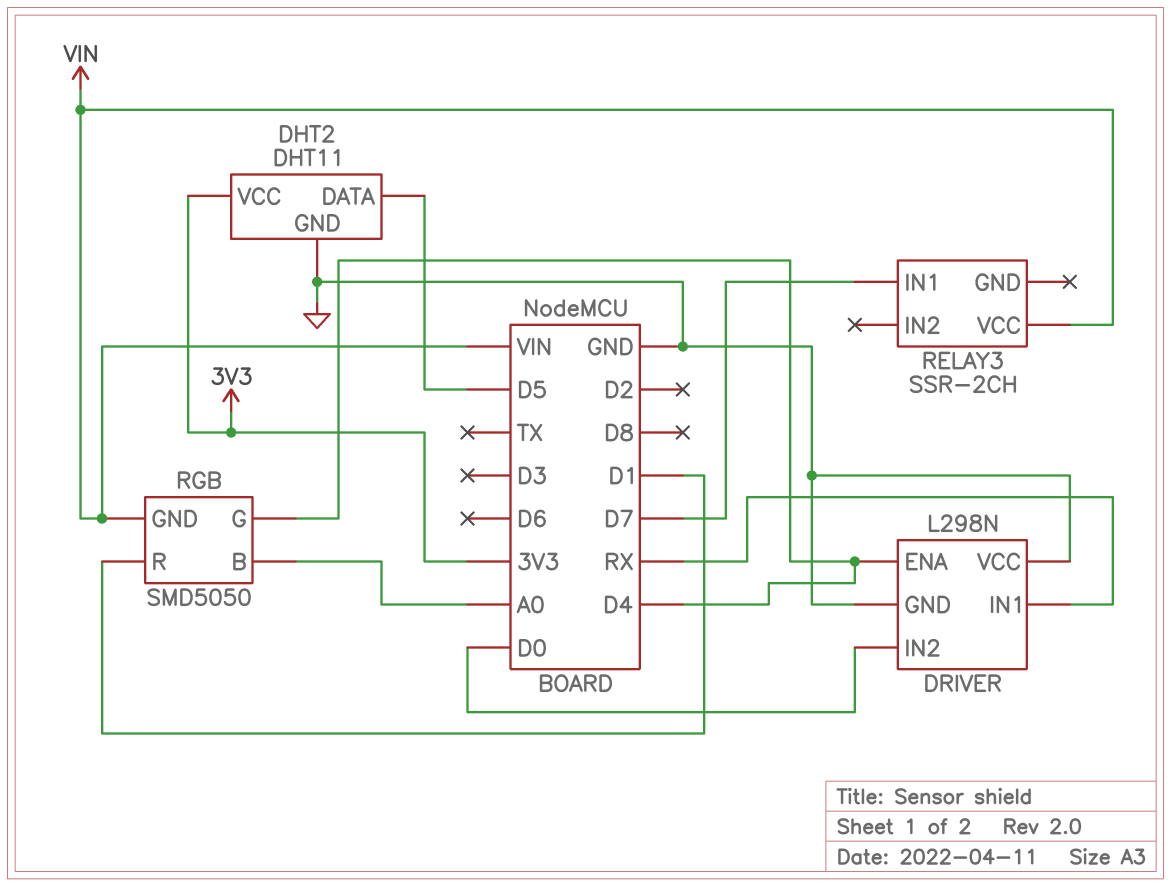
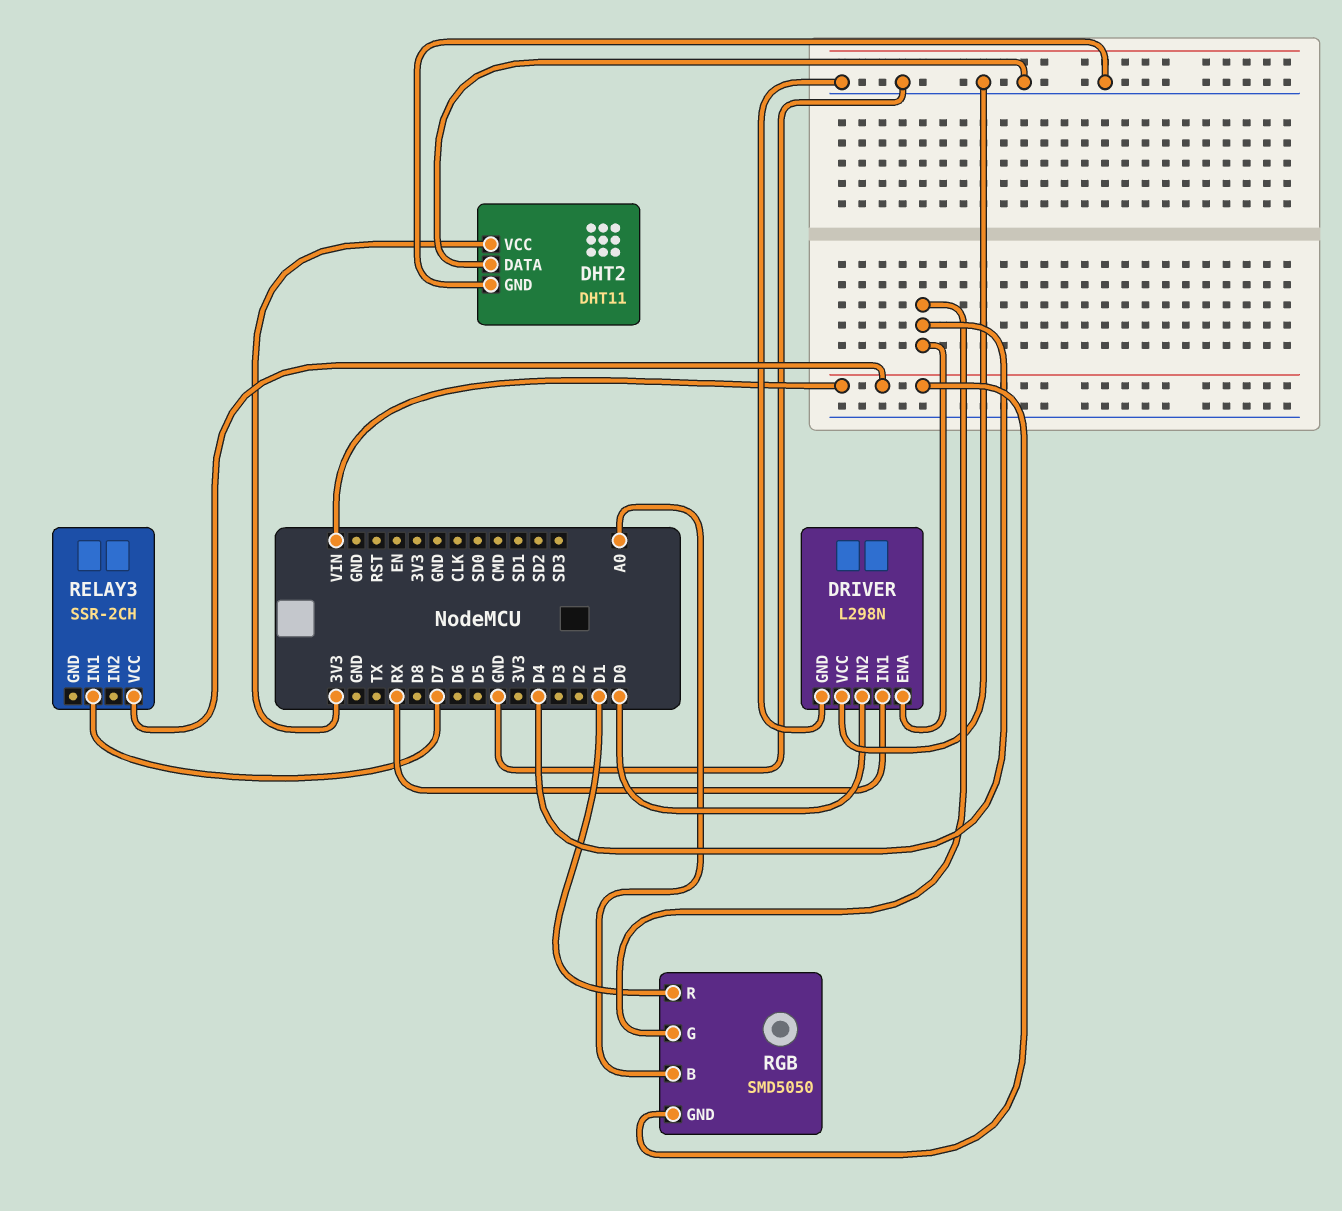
DHT2 pin DATA: D5 -> GND

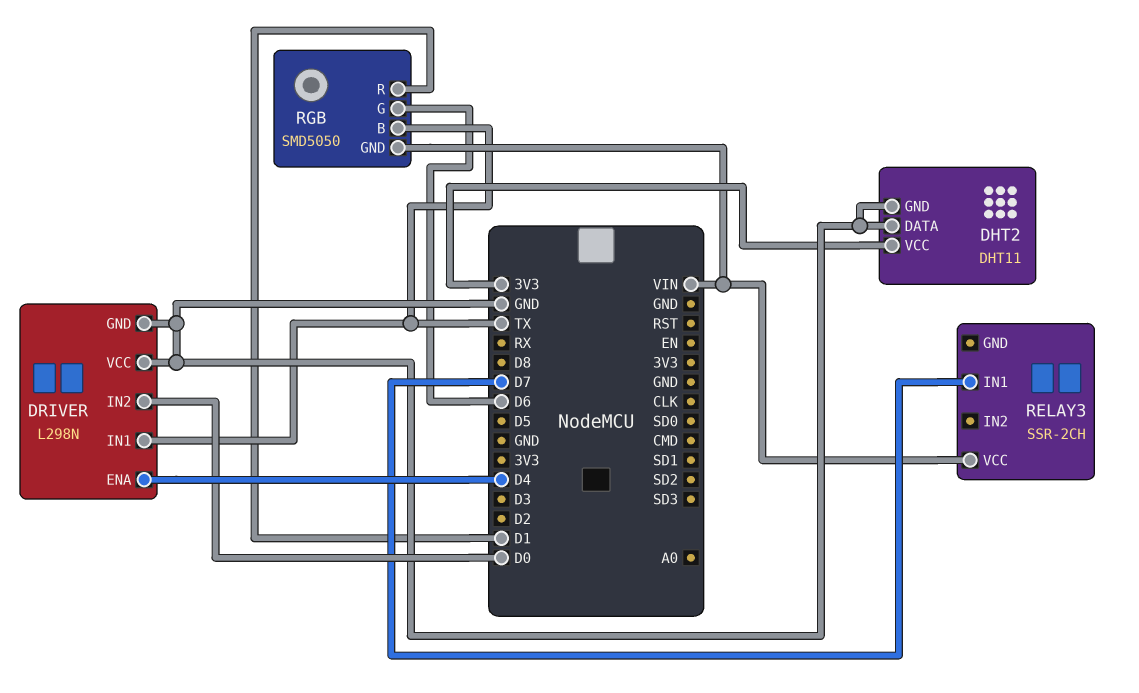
DRIVER pin IN1: RX -> TX
RGB pin B: A0 -> TX
RGB pin G: D4 -> D6

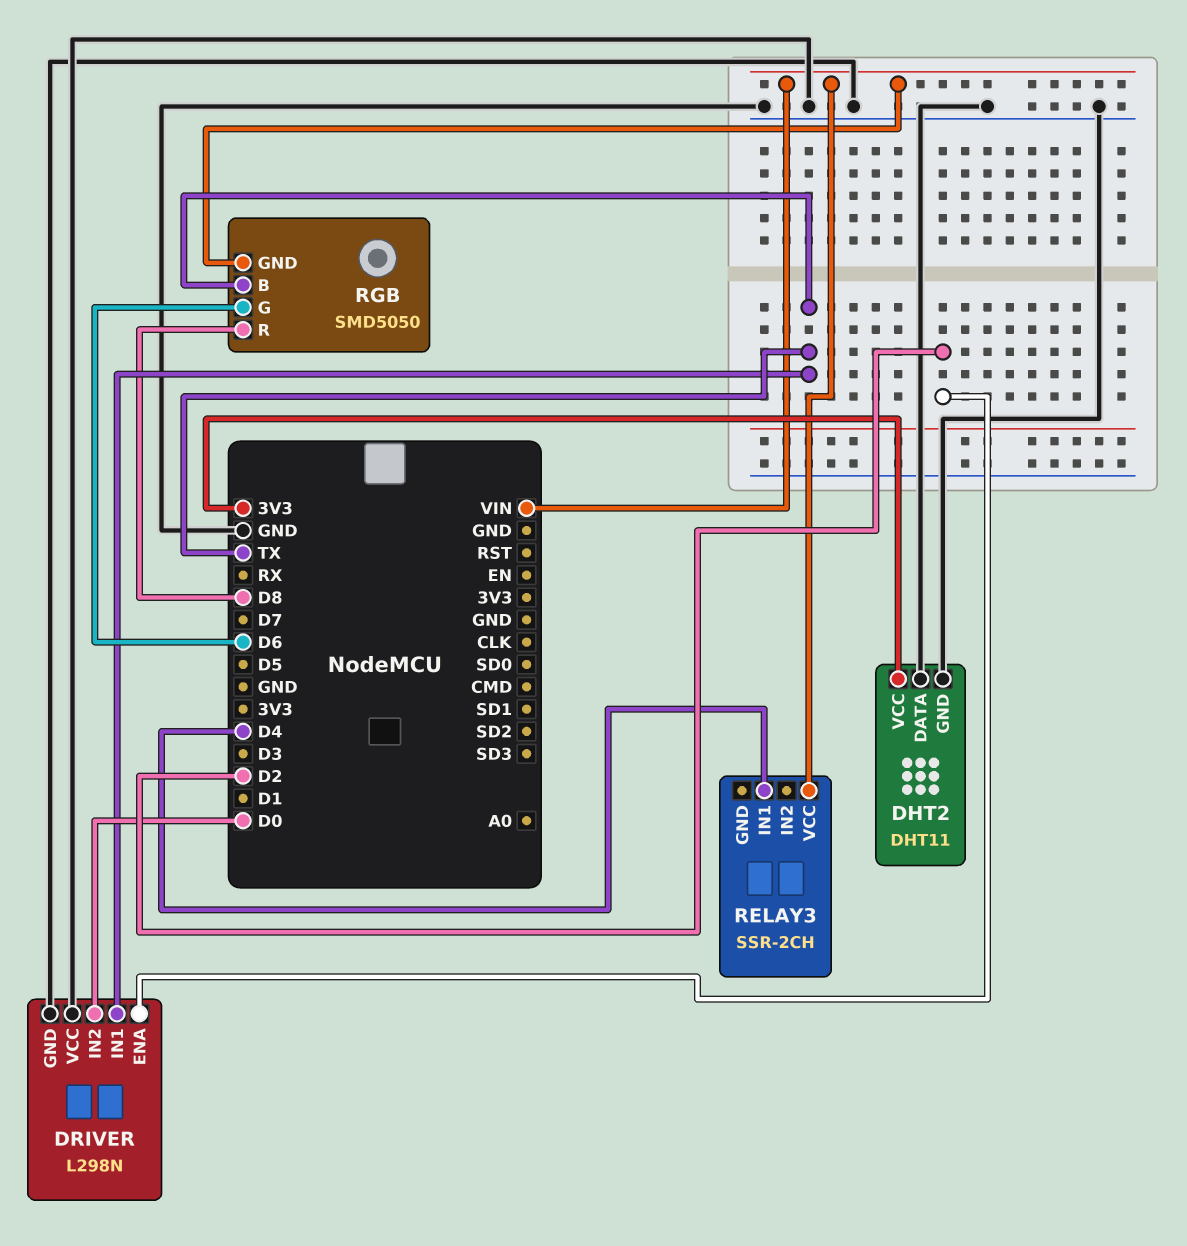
DRIVER pin ENA: D4 -> D2
RELAY3 pin IN1: D7 -> D4
RGB pin R: D1 -> D8

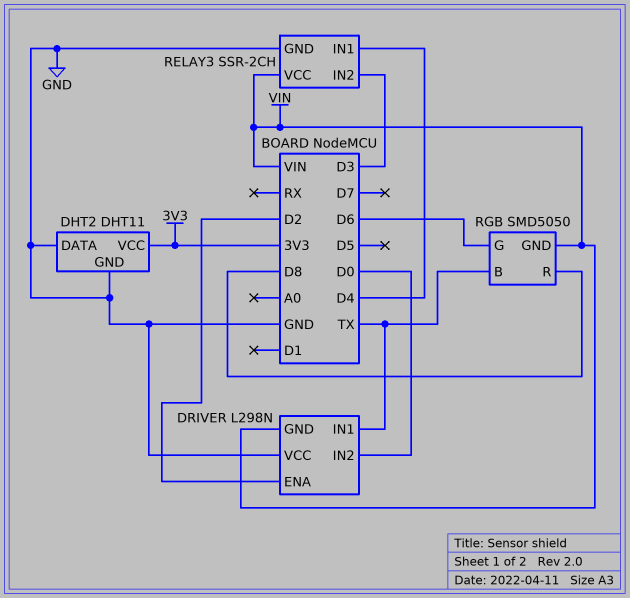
DRIVER pin GND: GND -> VIN
RELAY3 pin GND: none -> GND
RELAY3 pin IN2: none -> D3

